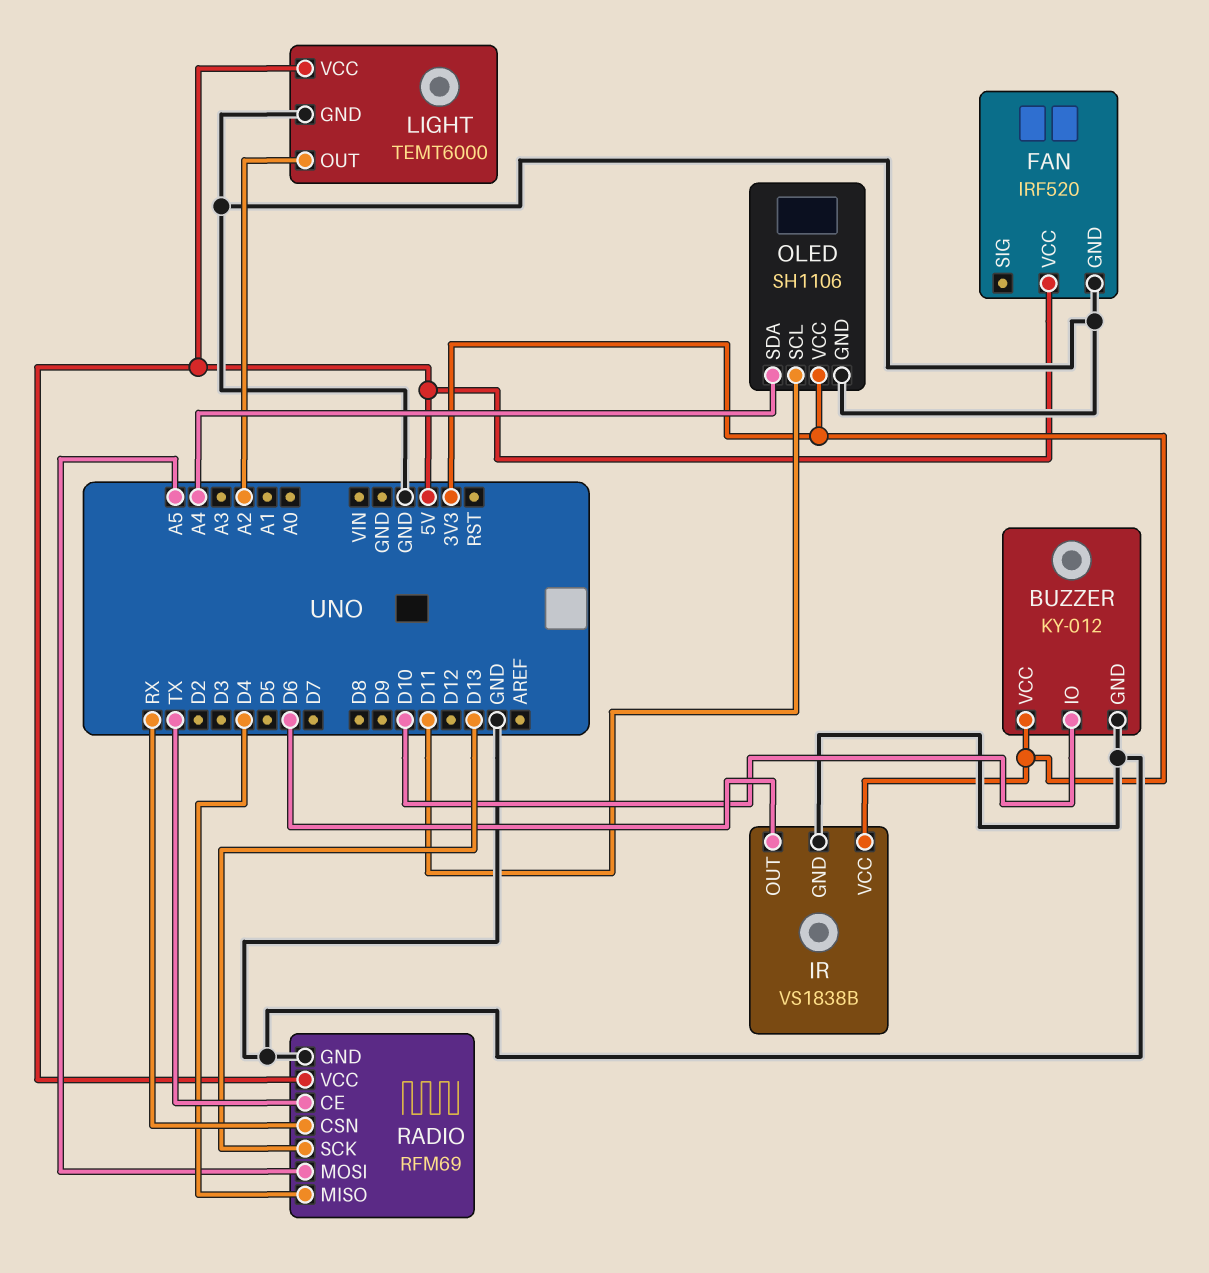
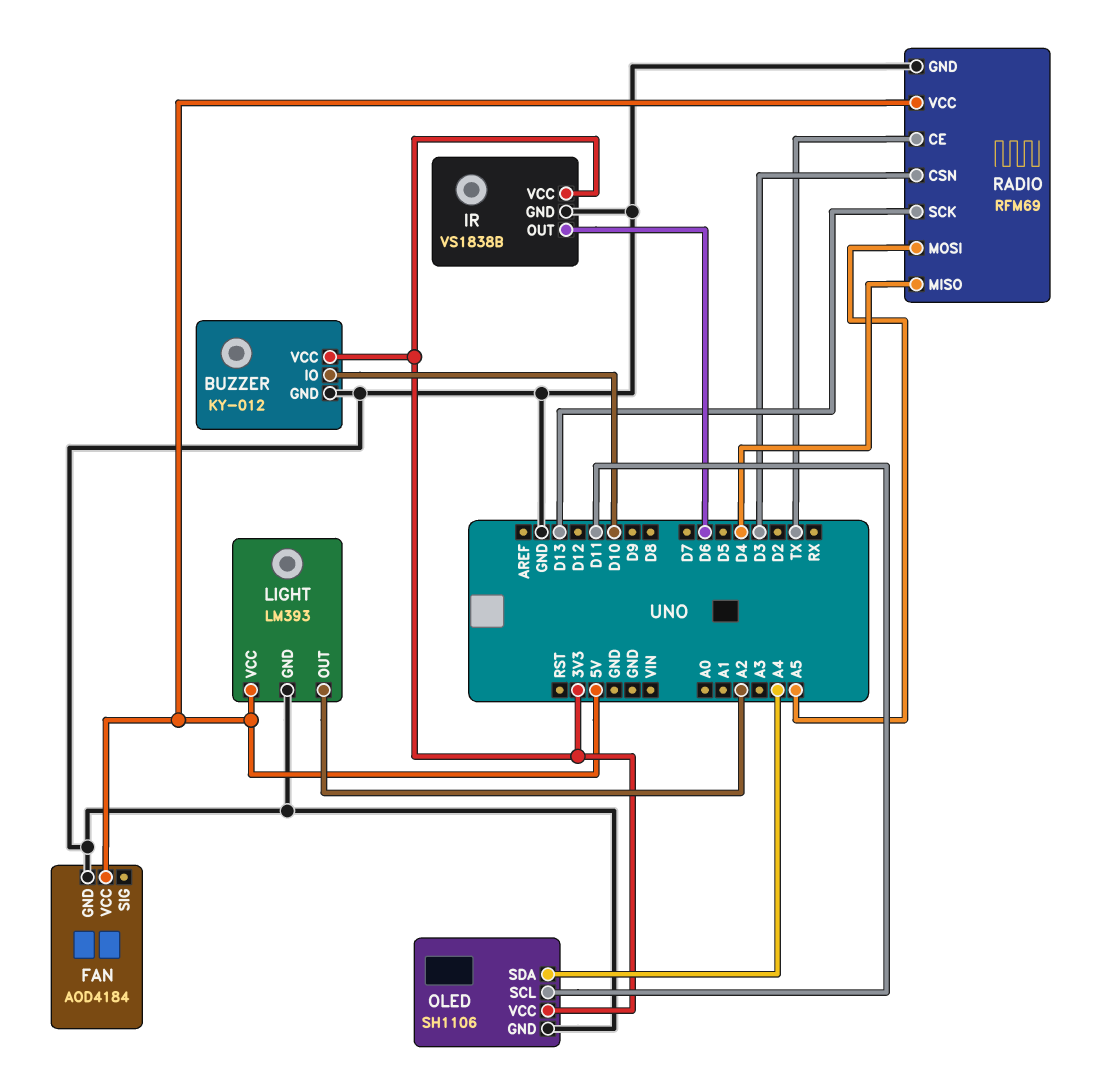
FAN: IRF520 -> AOD4184
LIGHT: TEMT6000 -> LM393
RADIO pin CSN: RX -> D3

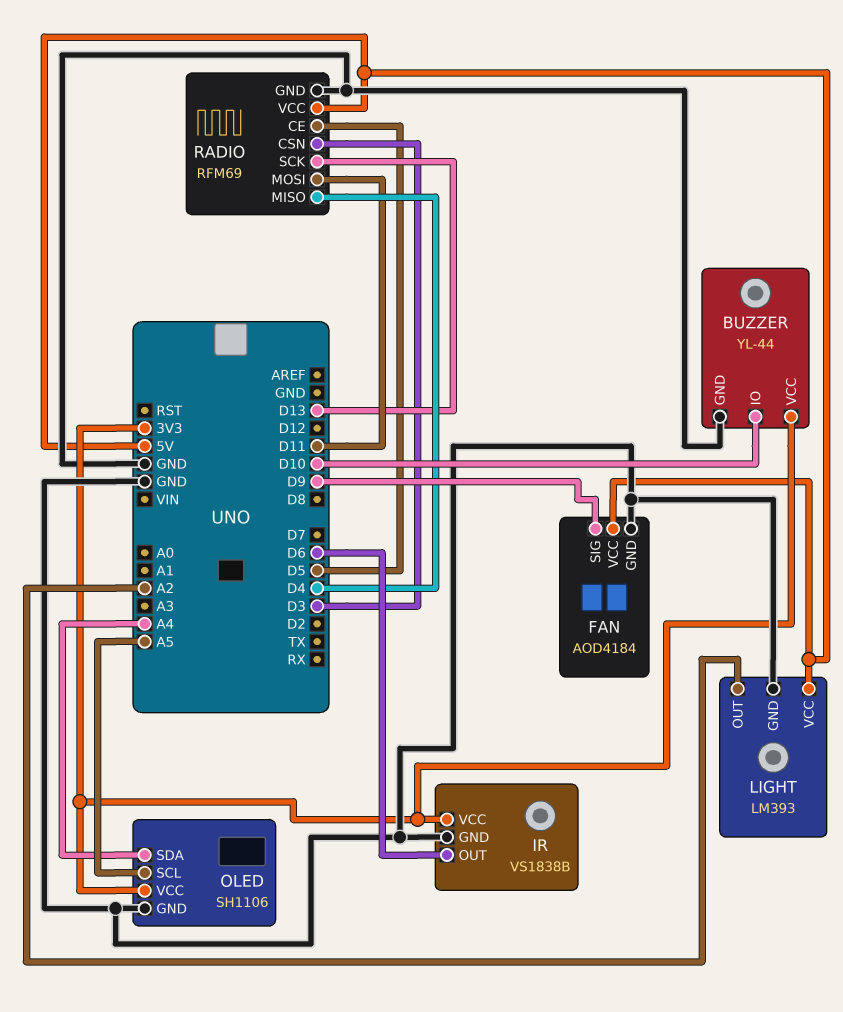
BUZZER: KY-012 -> YL-44
FAN pin SIG: none -> D9
OLED pin SCL: D11 -> A5
RADIO pin CE: TX -> D5
RADIO pin MOSI: A5 -> D11

